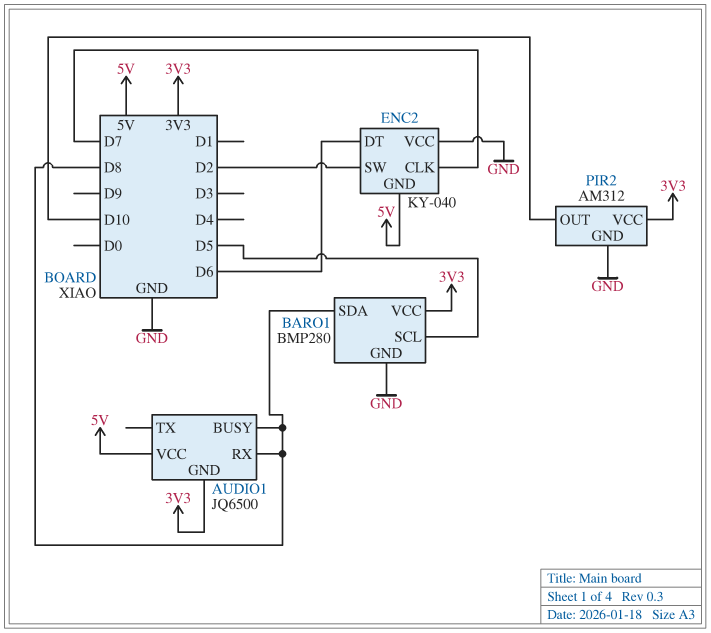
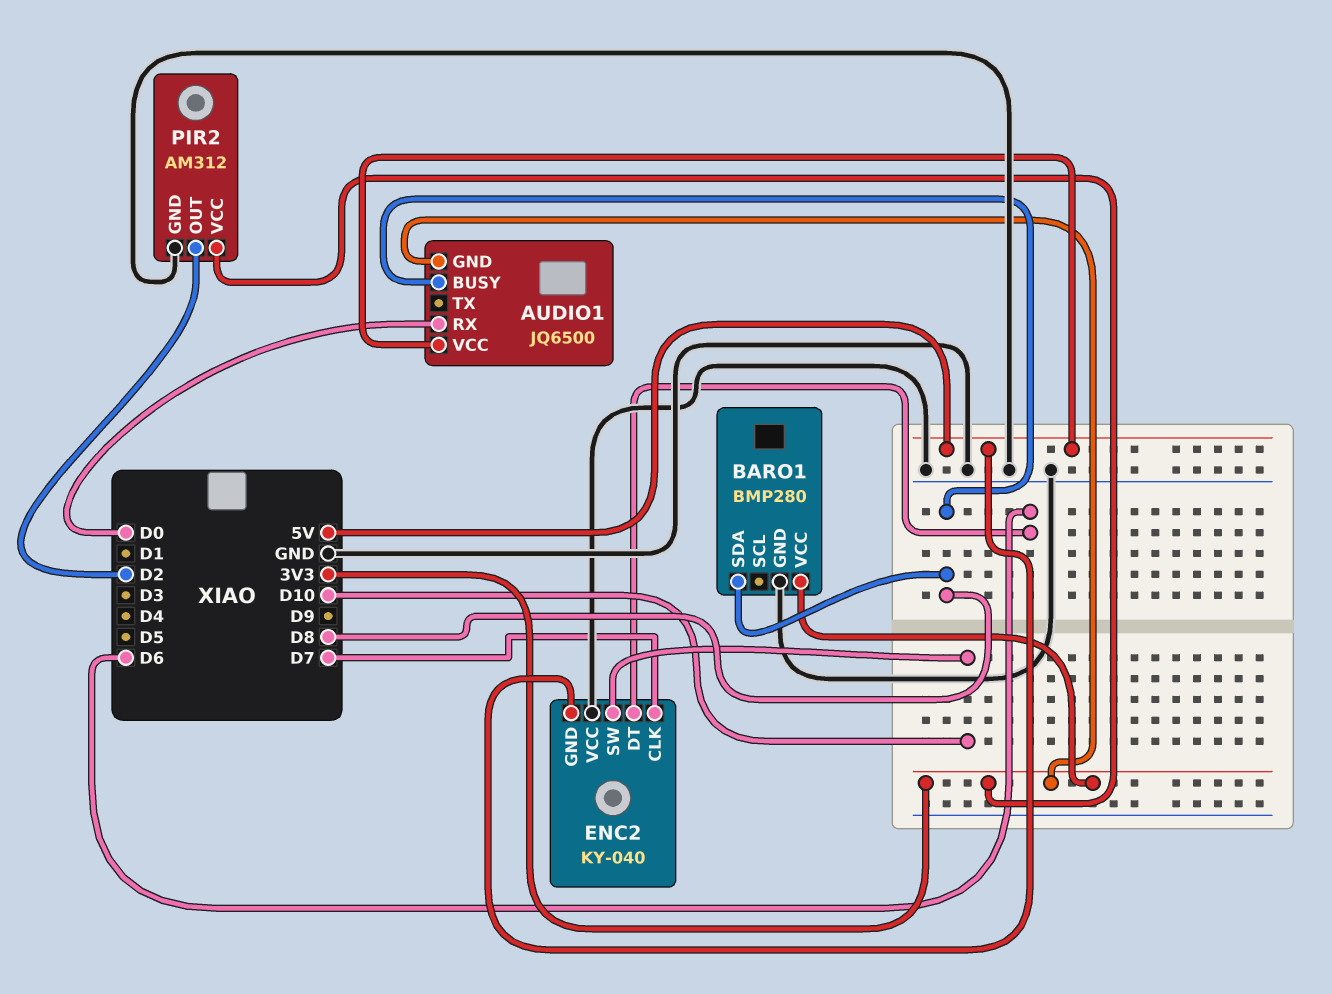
AUDIO1 pin RX: D8 -> D0
BARO1 pin SCL: D5 -> none
ENC2 pin SW: D2 -> D10
PIR2 pin OUT: D10 -> D2

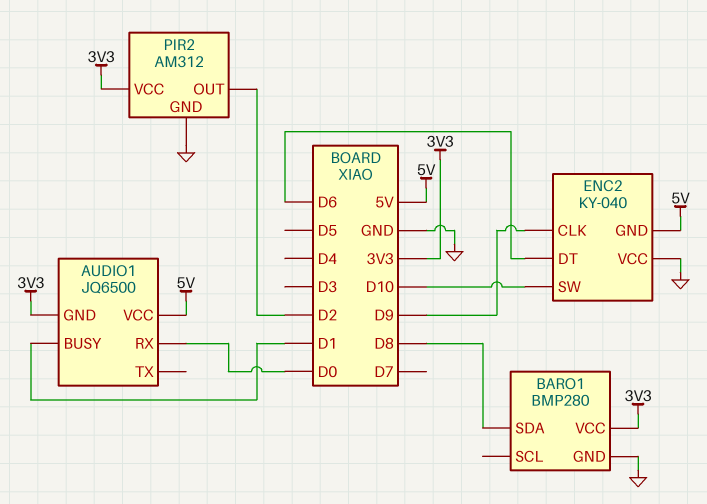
AUDIO1 pin BUSY: D8 -> D1
ENC2 pin CLK: D7 -> D9

